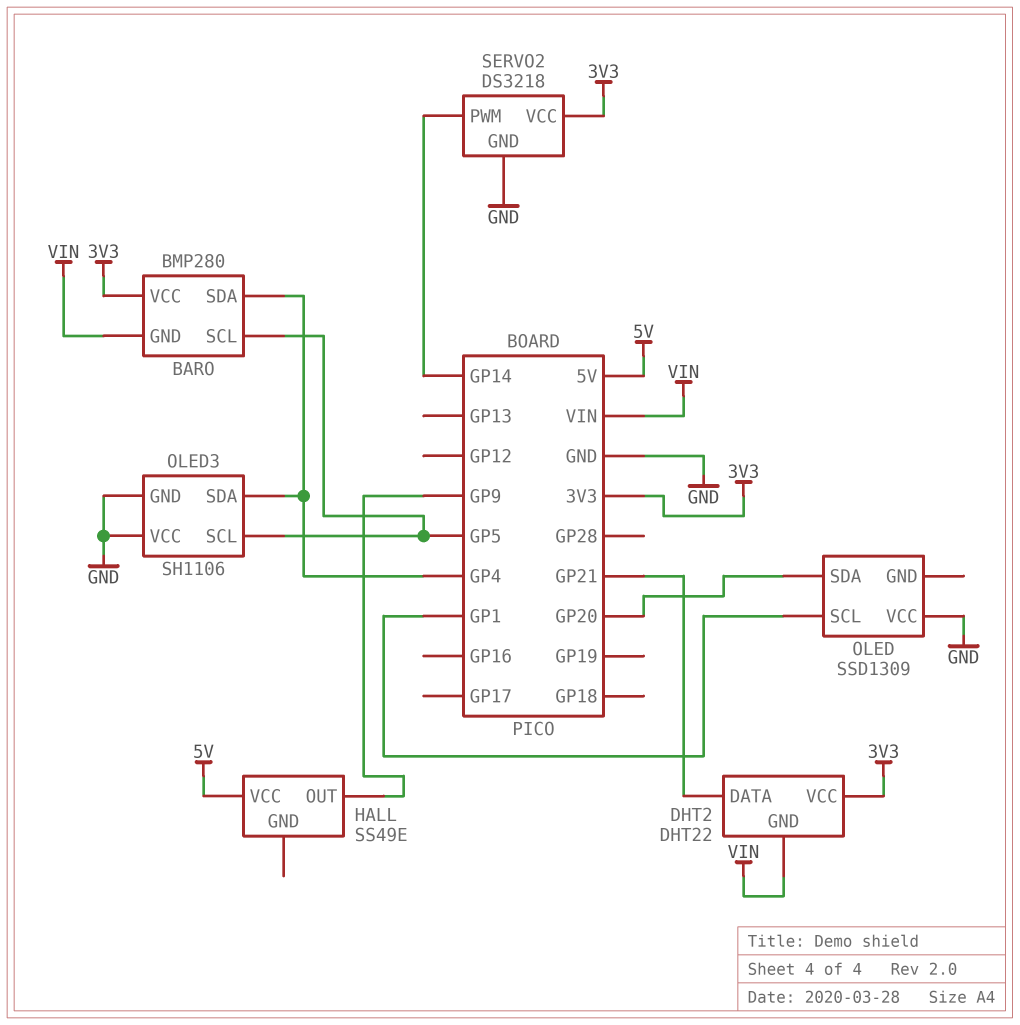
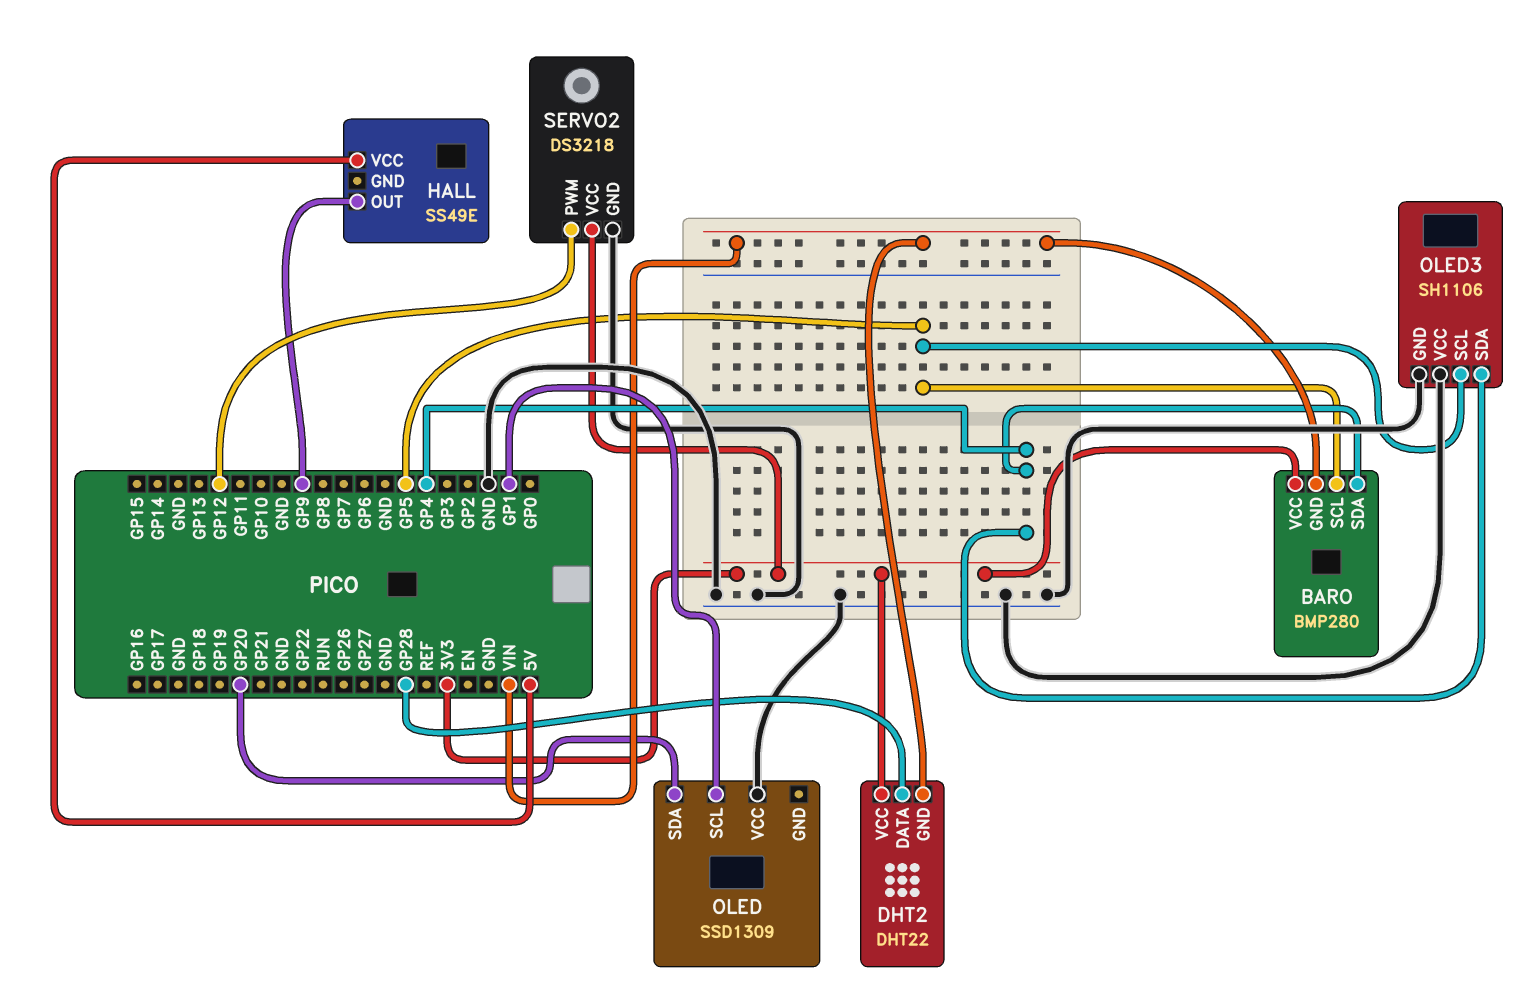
DHT2 pin DATA: GP21 -> GP28
SERVO2 pin PWM: GP14 -> GP12

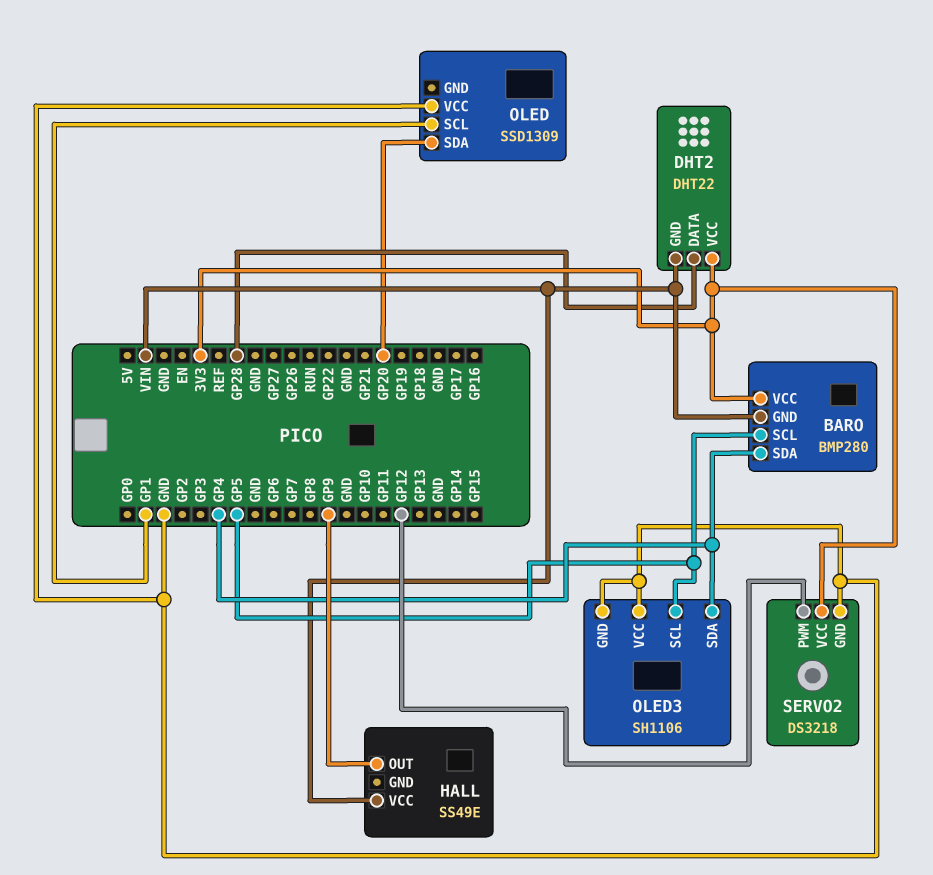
HALL pin VCC: 5V -> VIN

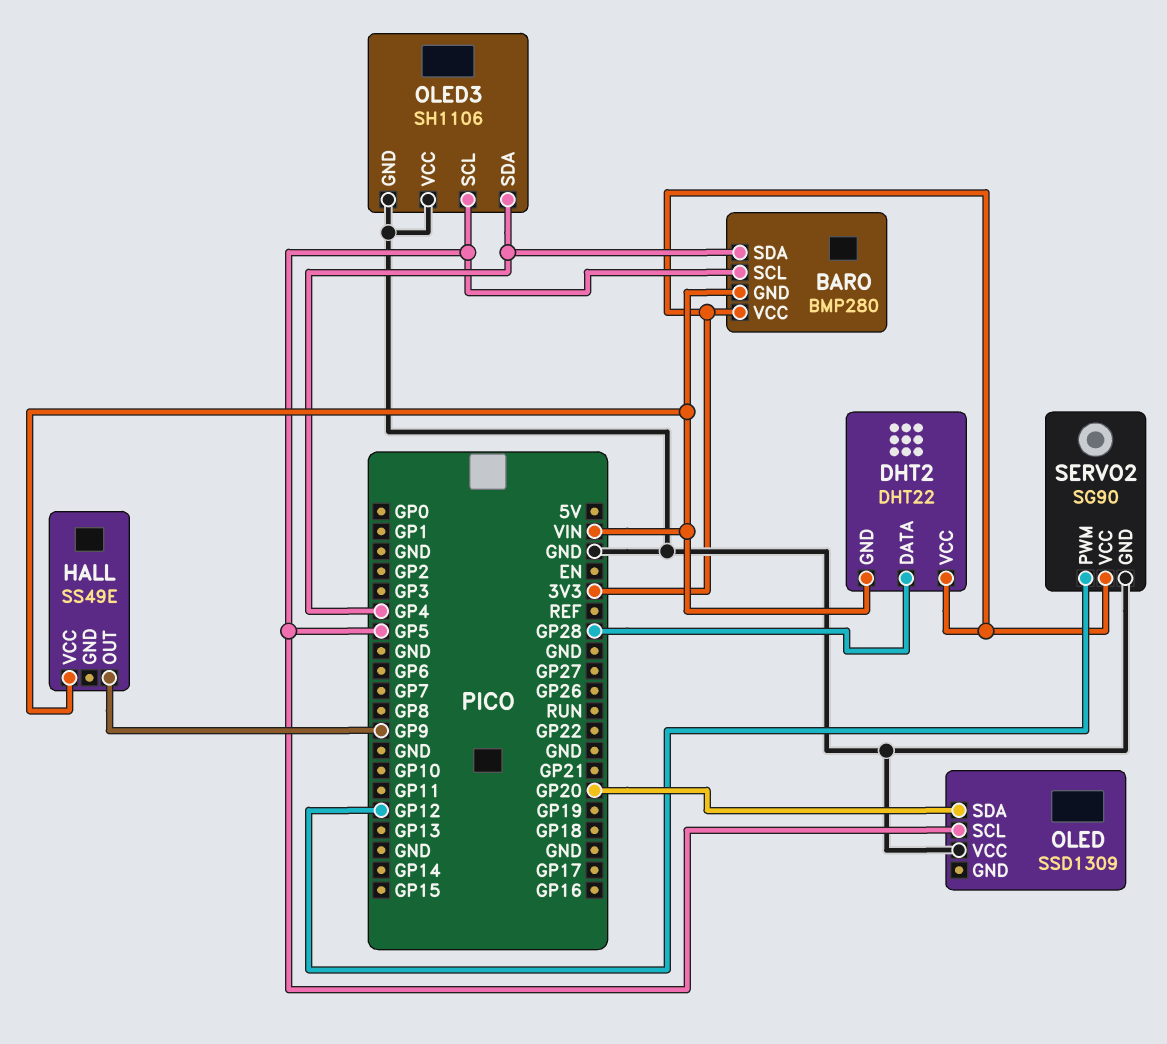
OLED pin SCL: GP1 -> GP5
SERVO2: DS3218 -> SG90

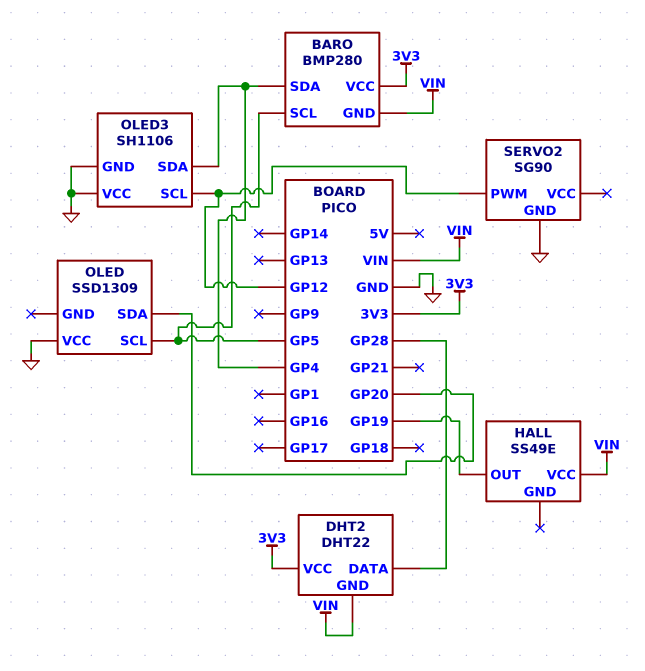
HALL pin OUT: GP9 -> GP19
OLED3 pin SCL: GP5 -> GP12
SERVO2 pin VCC: 3V3 -> none

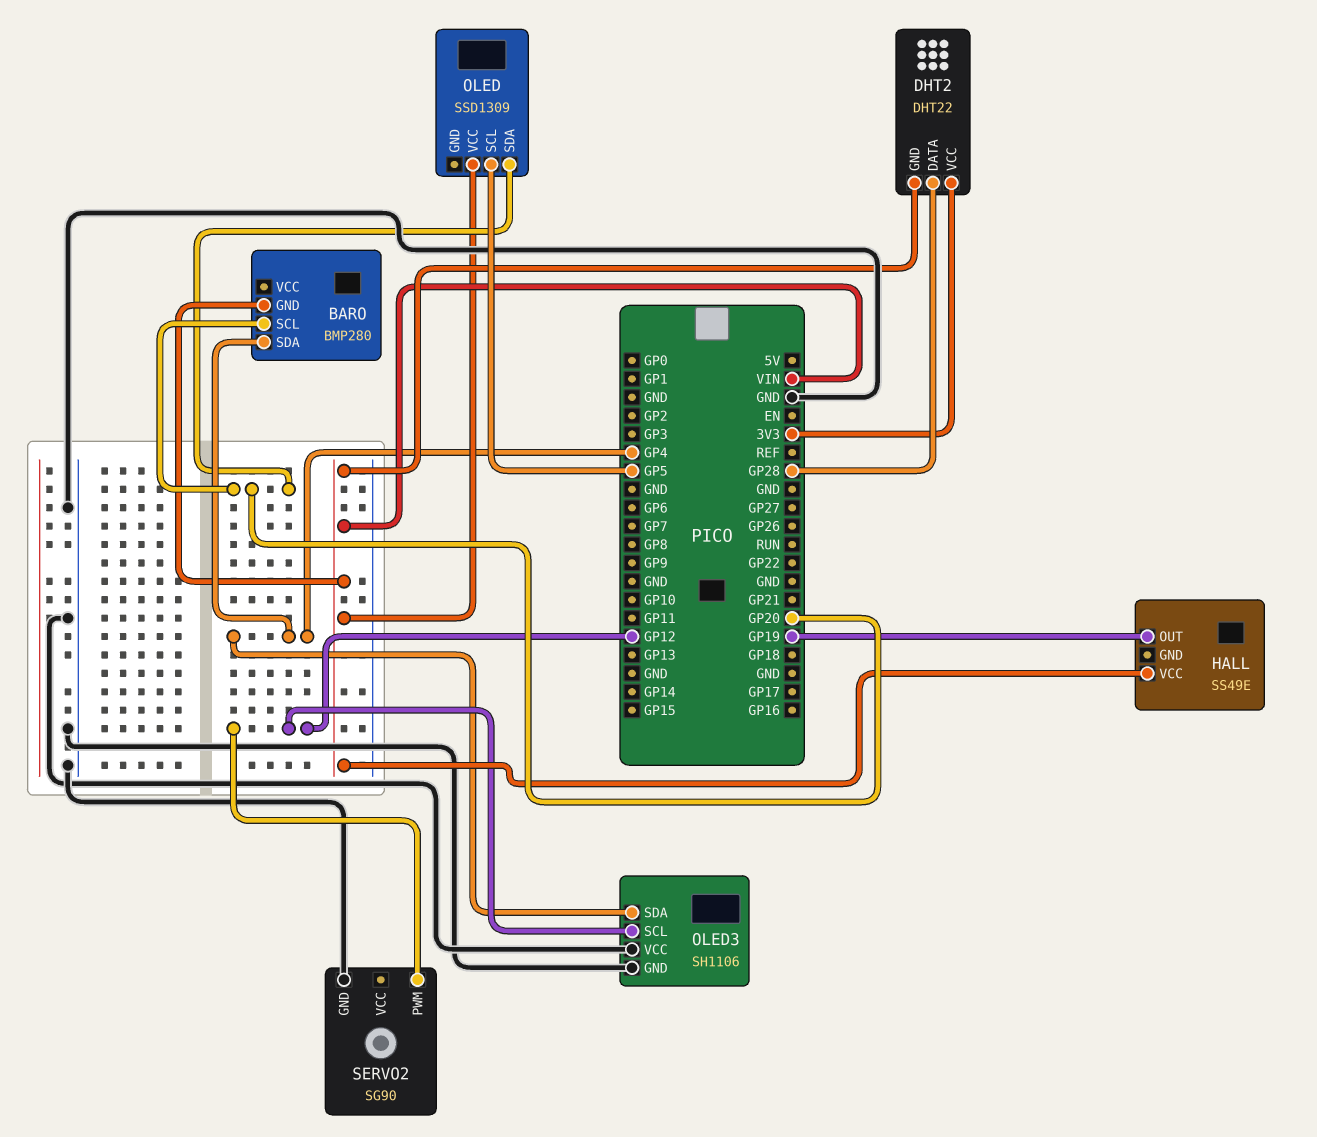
BARO pin SCL: GP5 -> GP20
BARO pin VCC: 3V3 -> none
OLED pin VCC: GND -> VIN

